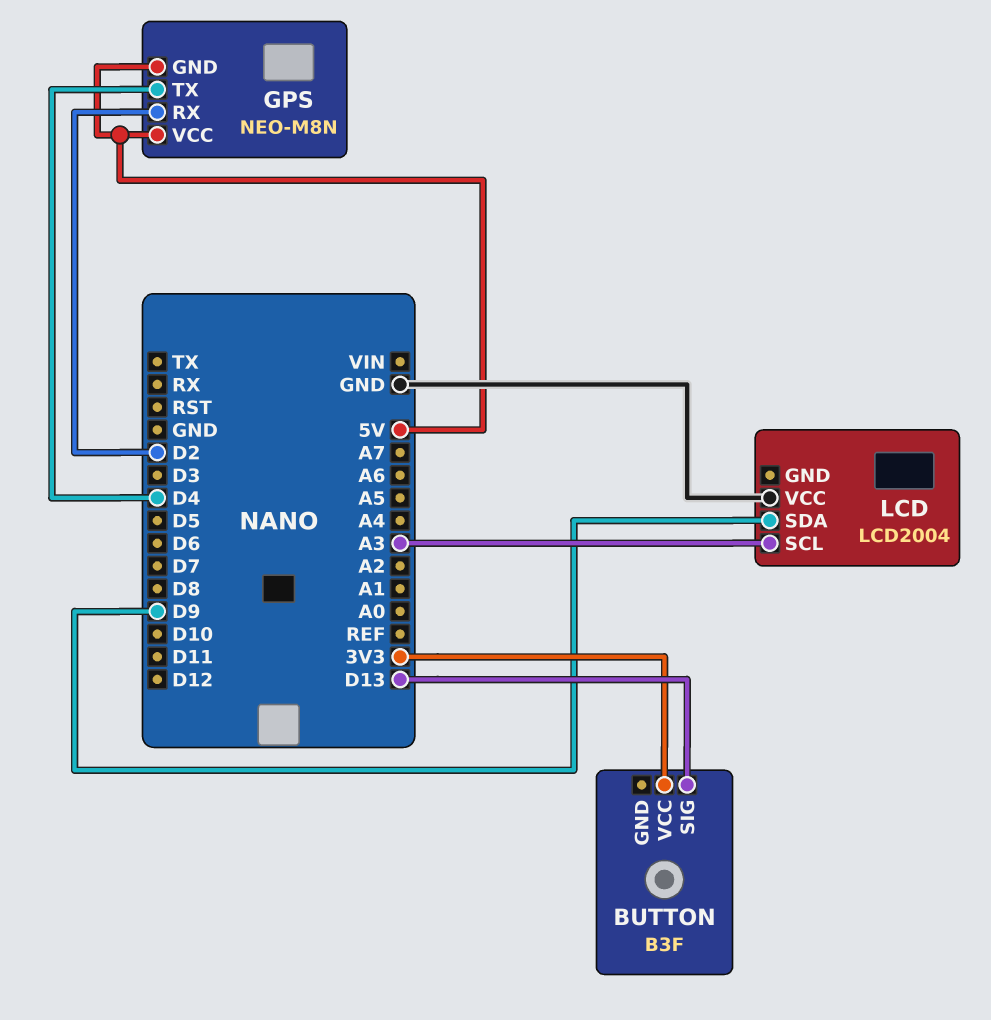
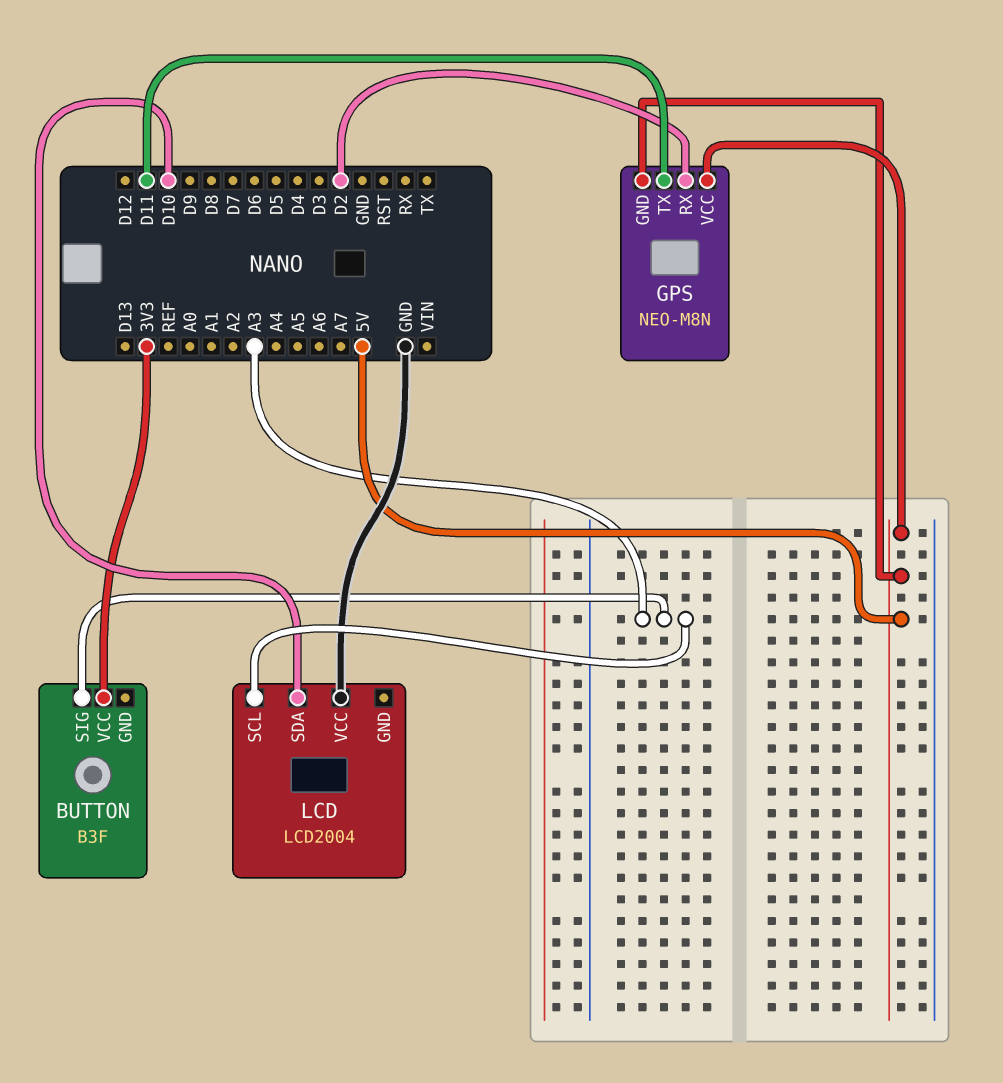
BUTTON pin SIG: D13 -> A3
GPS pin TX: D4 -> D11
LCD pin SDA: D9 -> D10

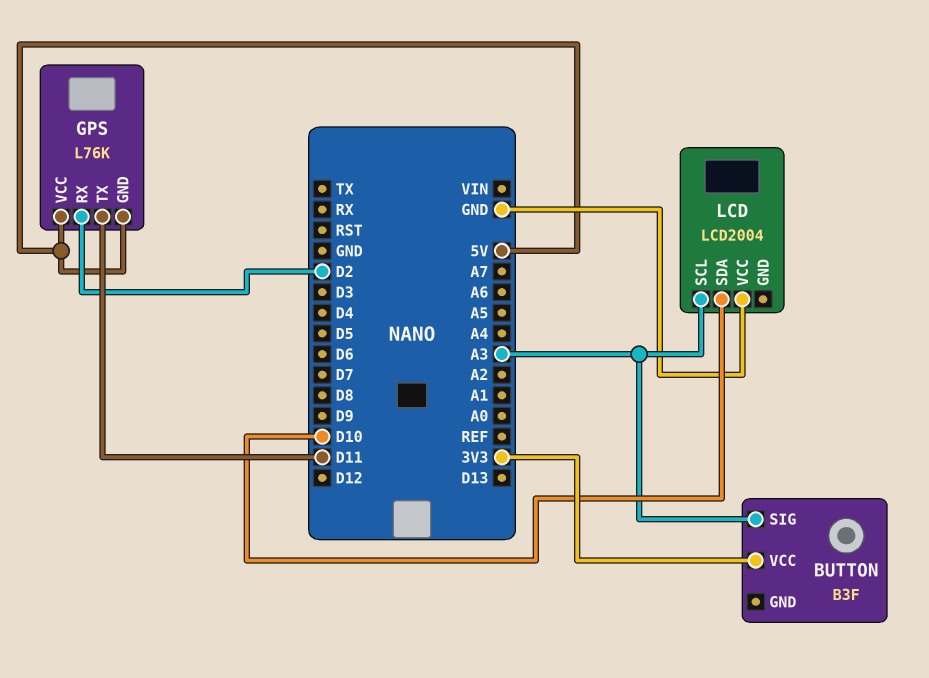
GPS: NEO-M8N -> L76K

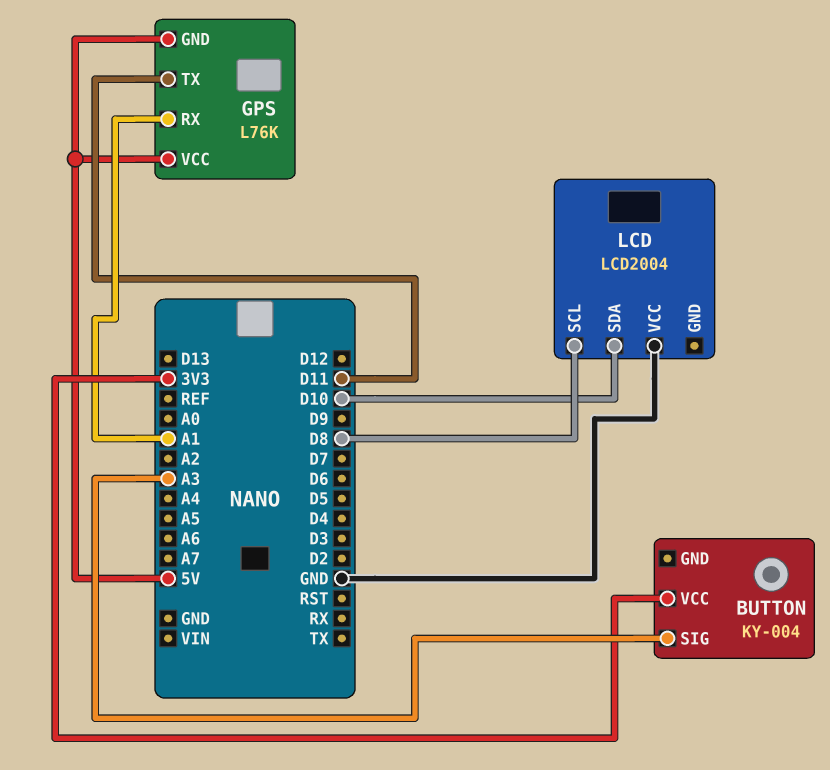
BUTTON: B3F -> KY-004
GPS pin RX: D2 -> A1
LCD pin SCL: A3 -> D8

